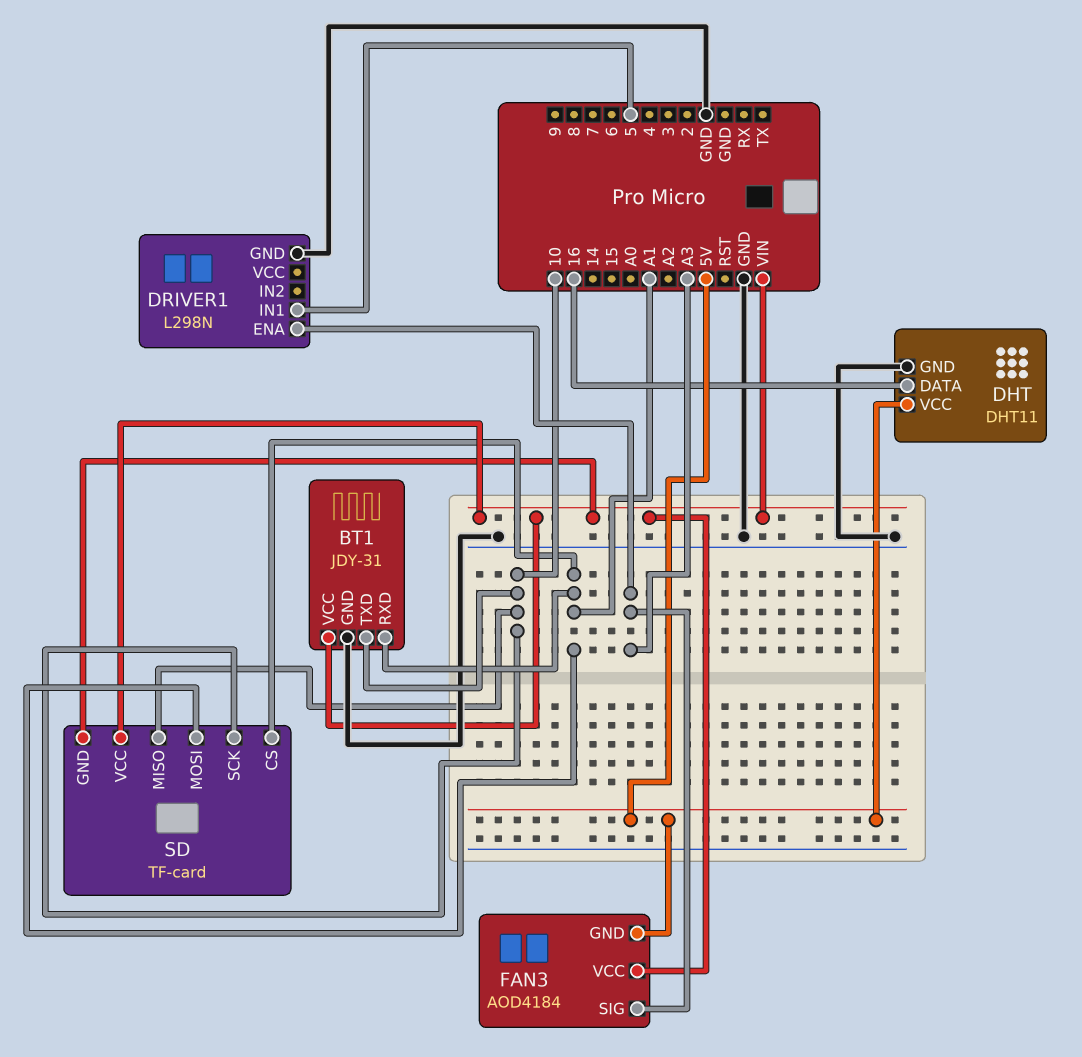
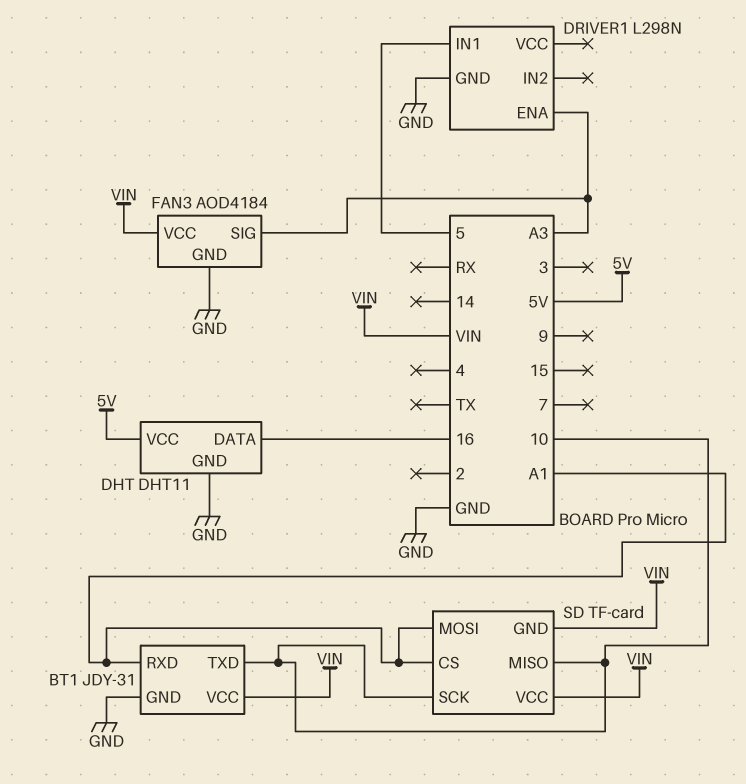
FAN3 pin GND: 5V -> GND

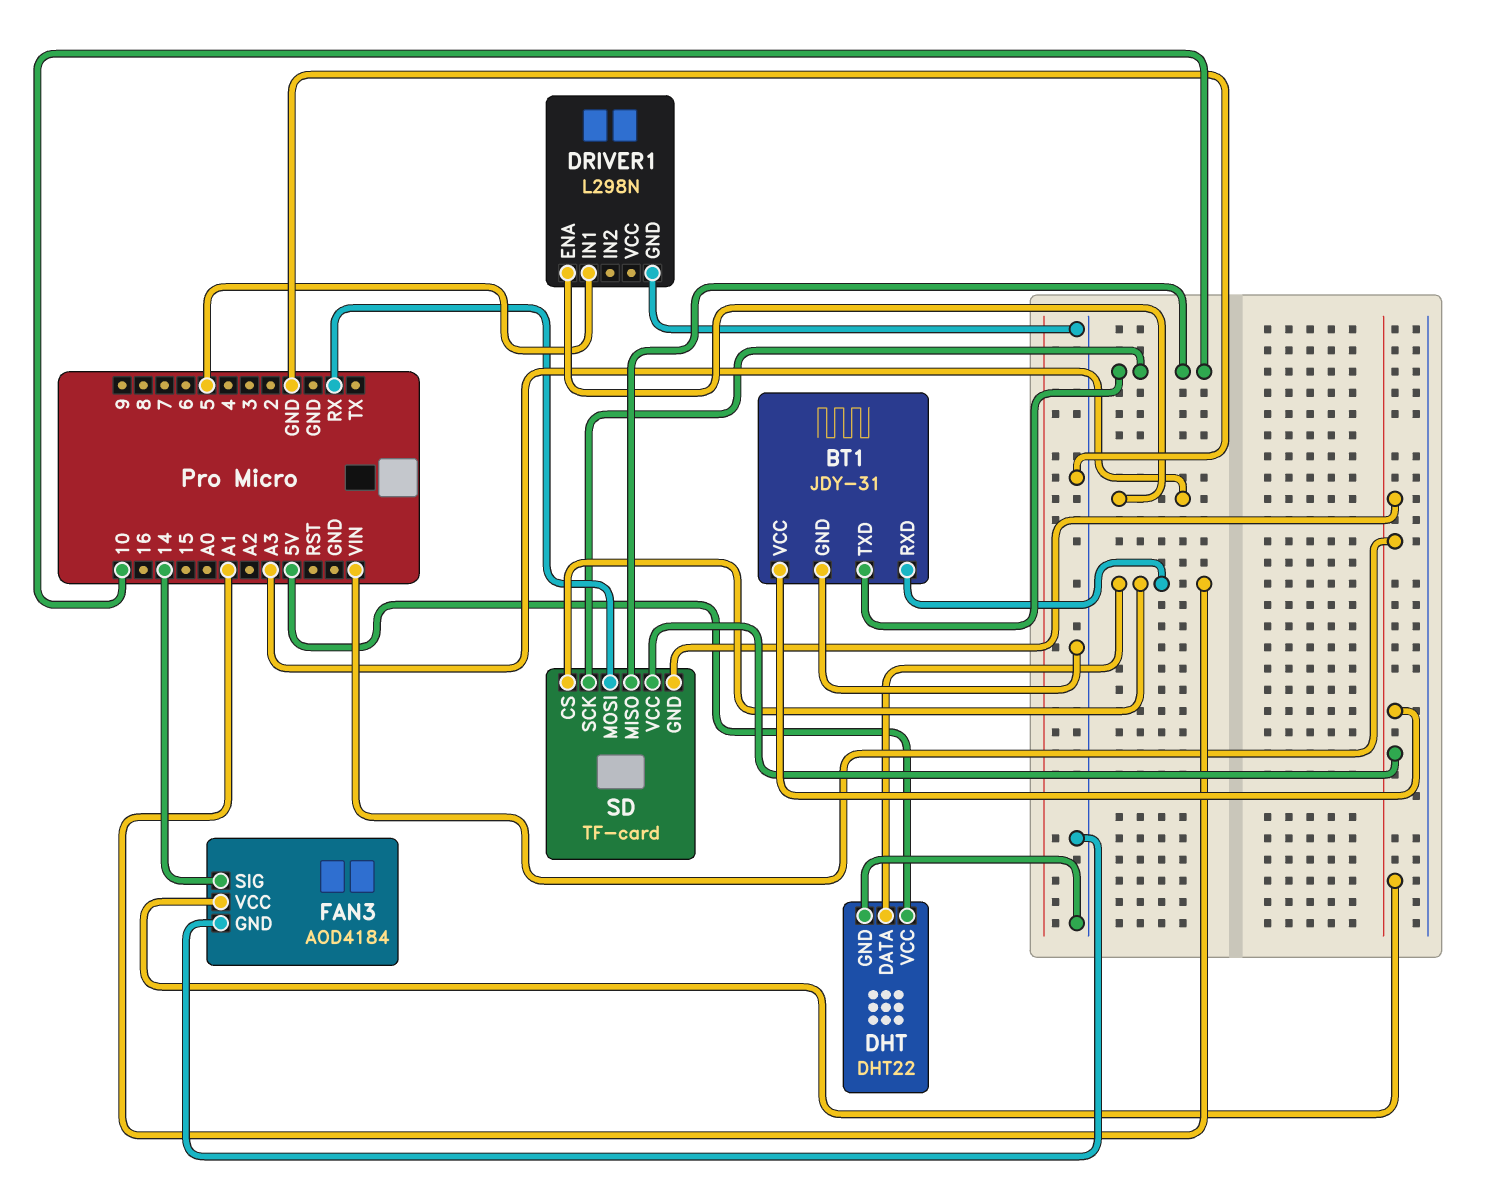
DHT: DHT11 -> DHT22
DHT pin DATA: 16 -> A1
FAN3 pin SIG: A3 -> 14
SD pin MOSI: A1 -> RX

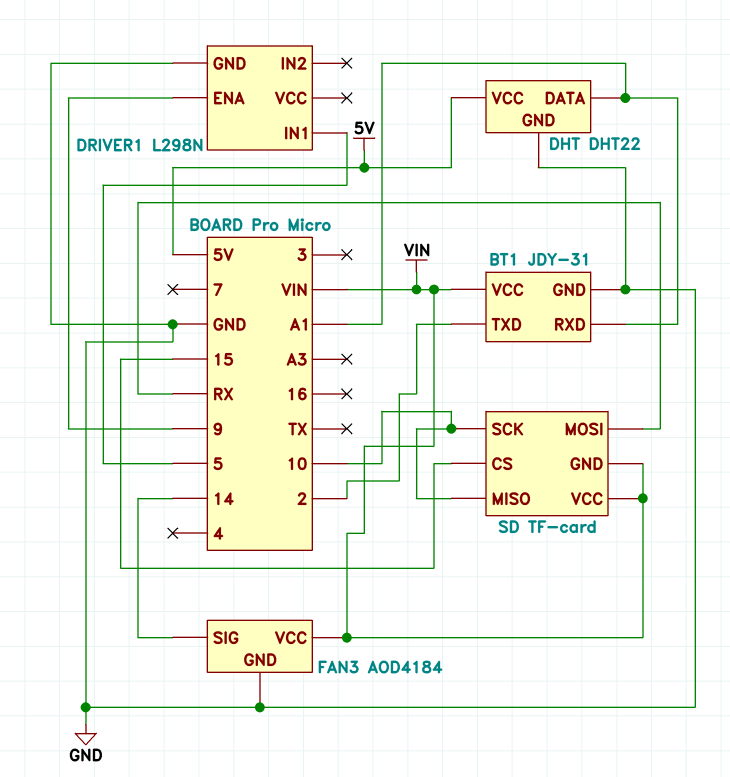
BT1 pin TXD: 10 -> 2
DRIVER1 pin ENA: A3 -> 9
SD pin CS: A1 -> 15

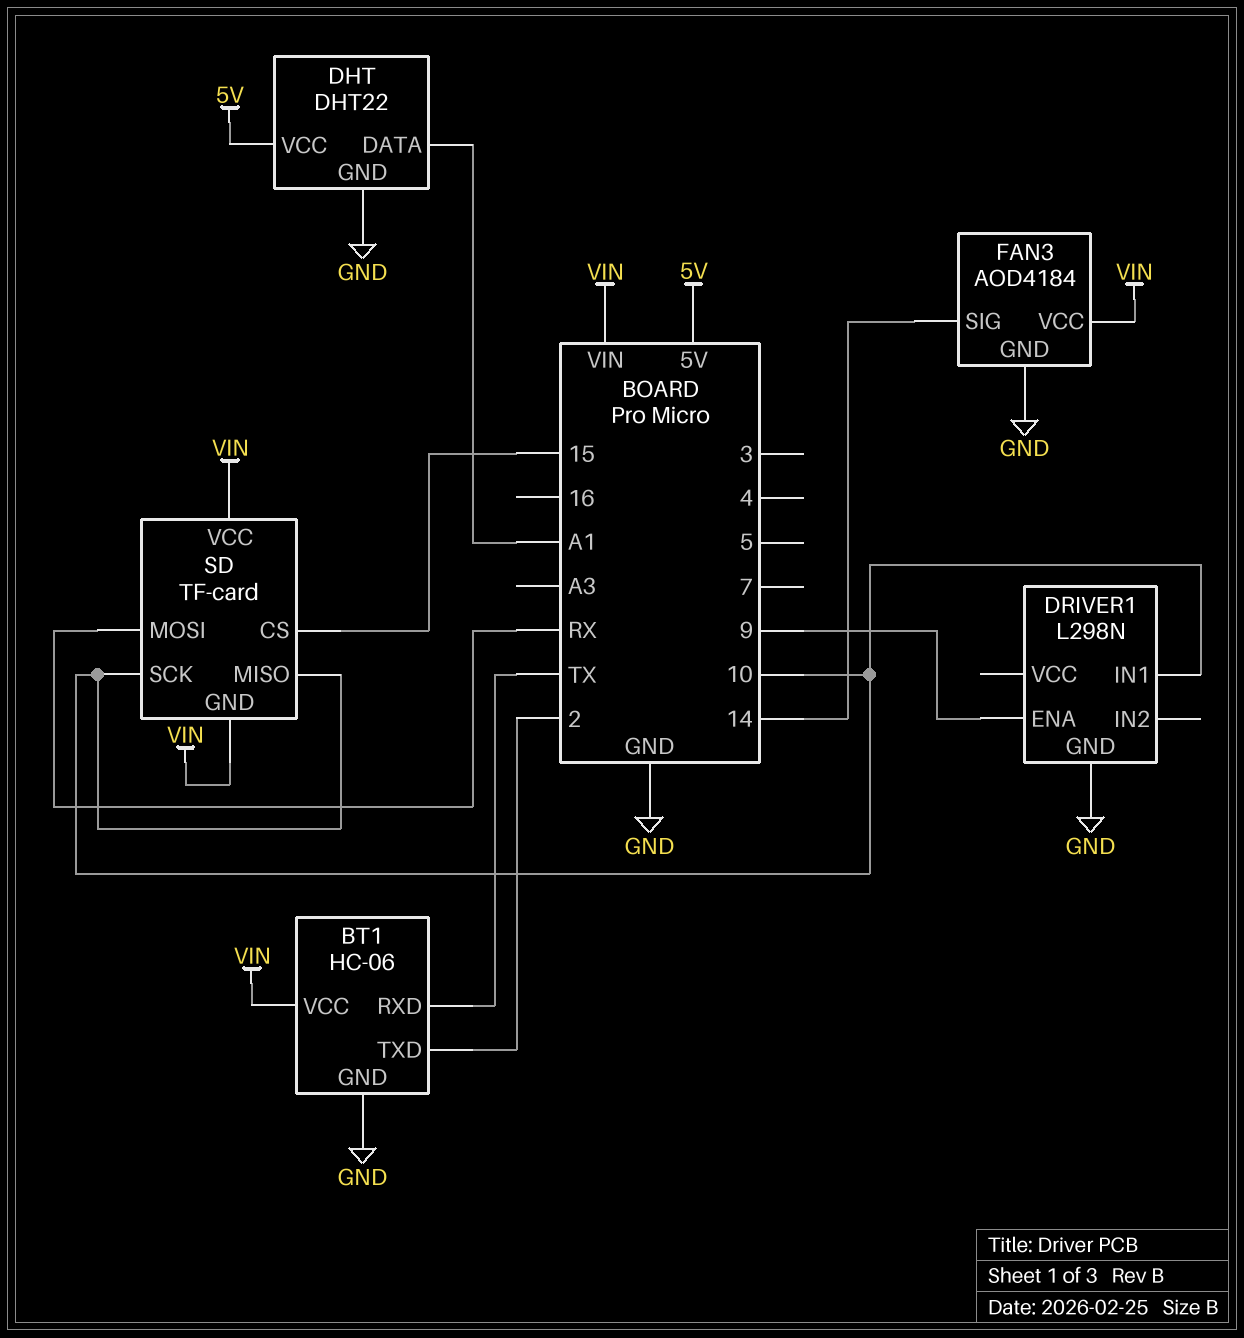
BT1: JDY-31 -> HC-06
BT1 pin RXD: A1 -> TX
DRIVER1 pin IN1: 5 -> 10

